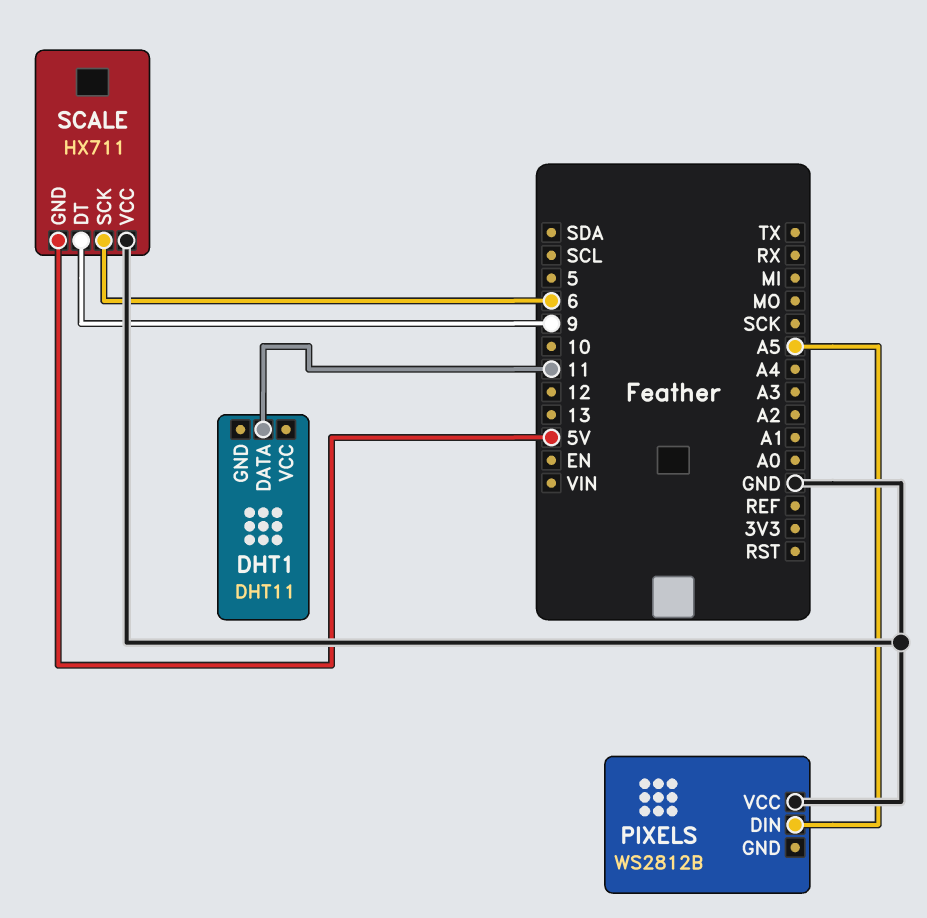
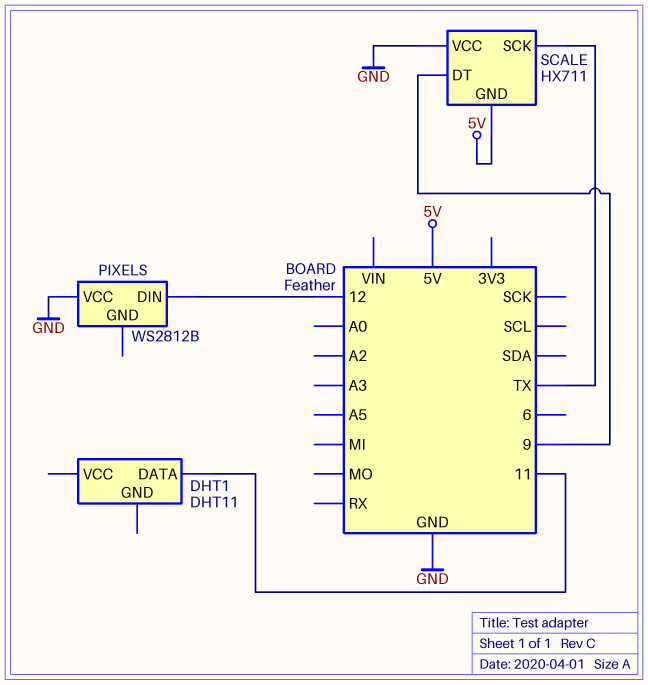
PIXELS pin DIN: A5 -> 12
SCALE pin SCK: 6 -> TX

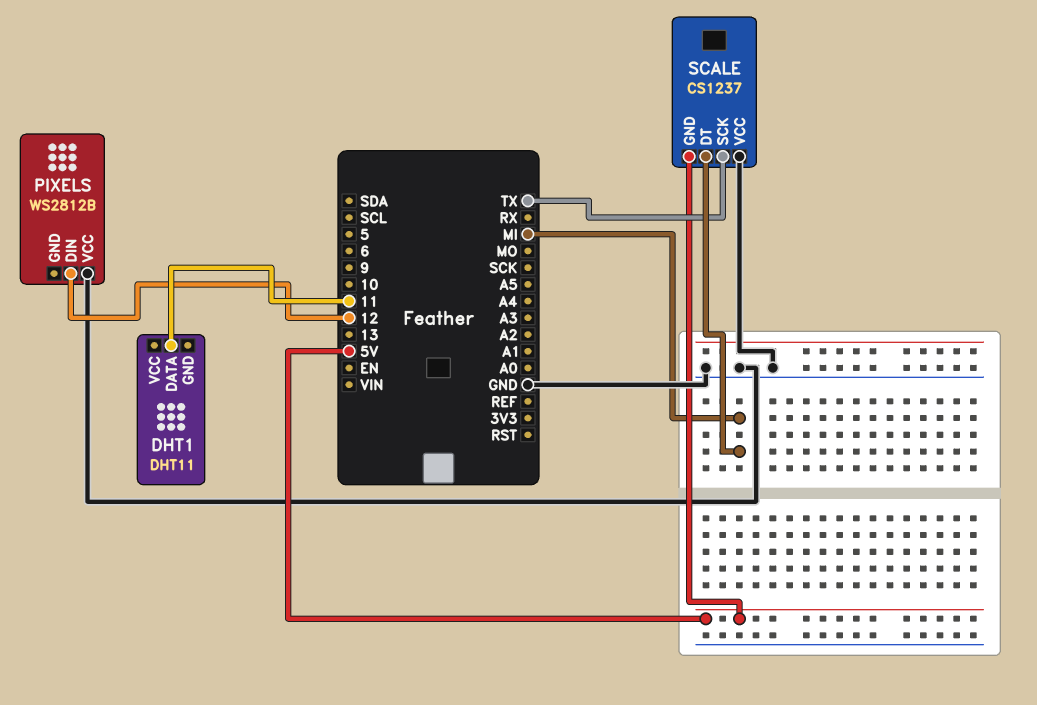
SCALE: HX711 -> CS1237
SCALE pin DT: 9 -> MI

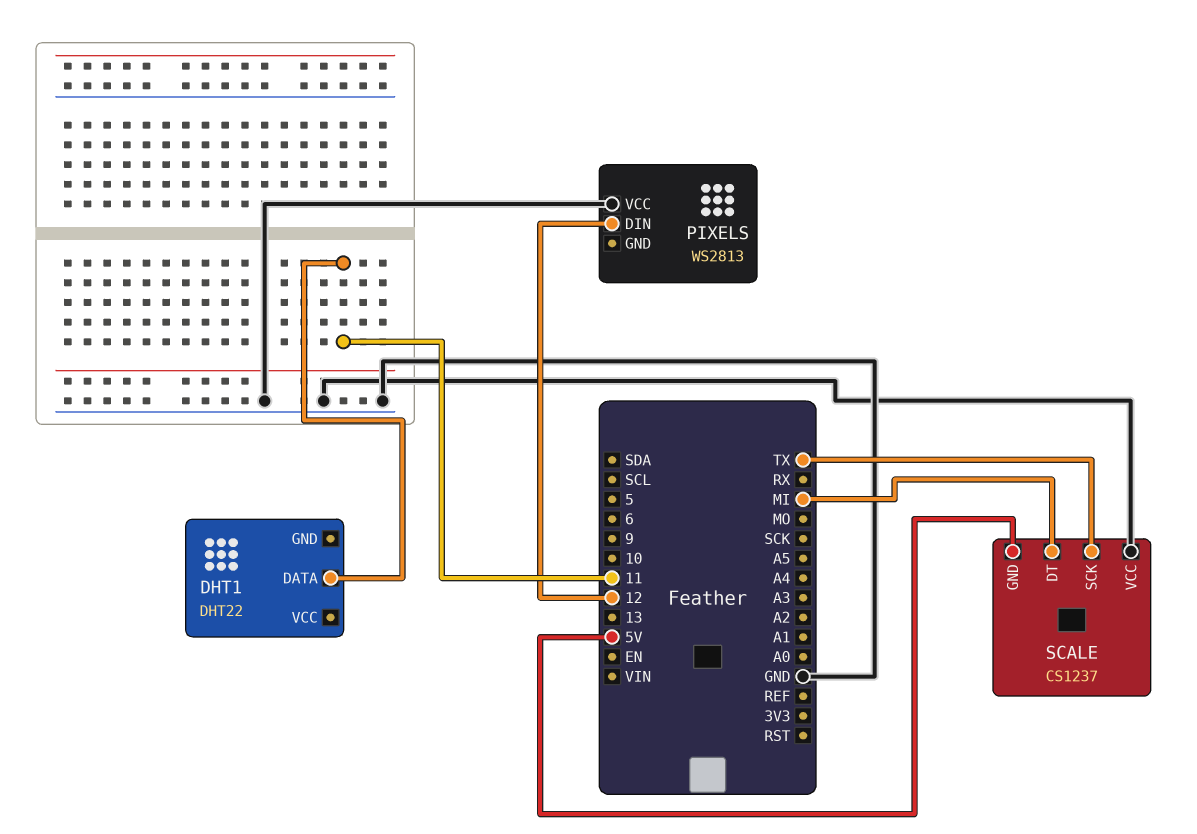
DHT1: DHT11 -> DHT22
PIXELS: WS2812B -> WS2813

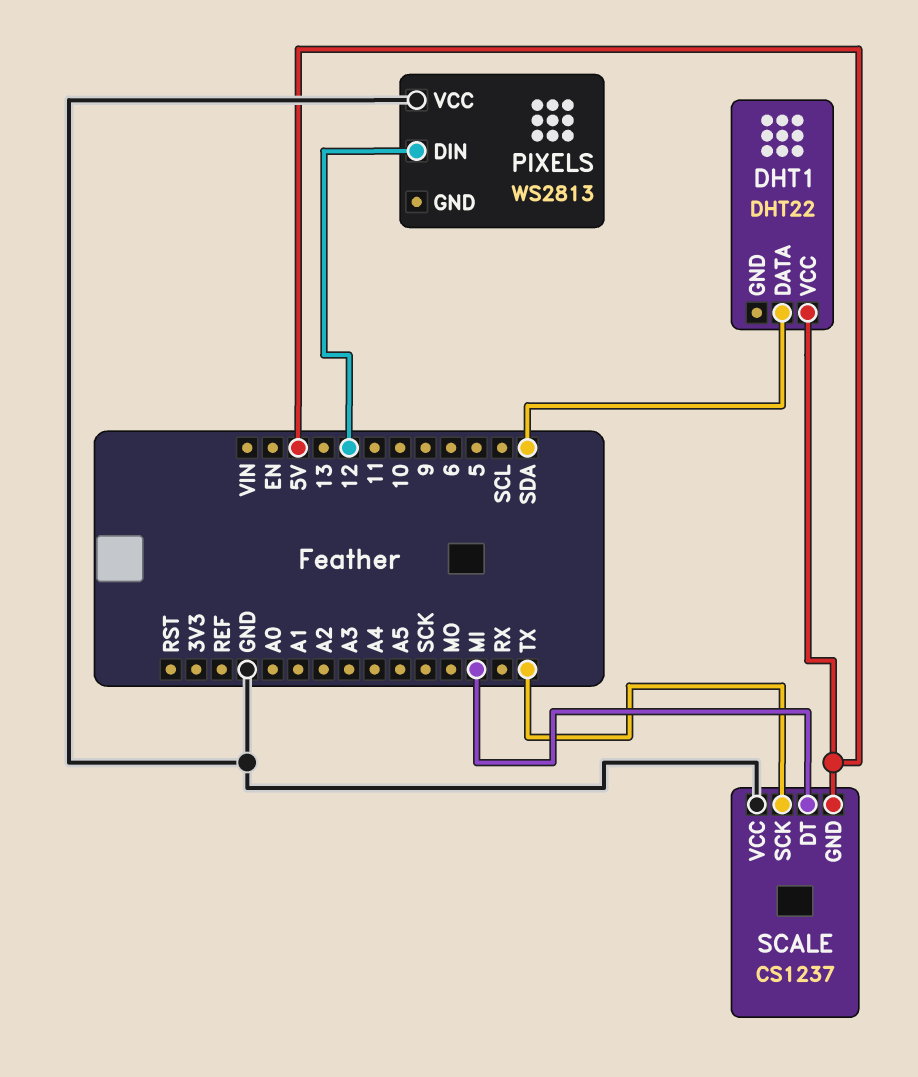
DHT1 pin DATA: 11 -> SDA
DHT1 pin VCC: none -> 5V

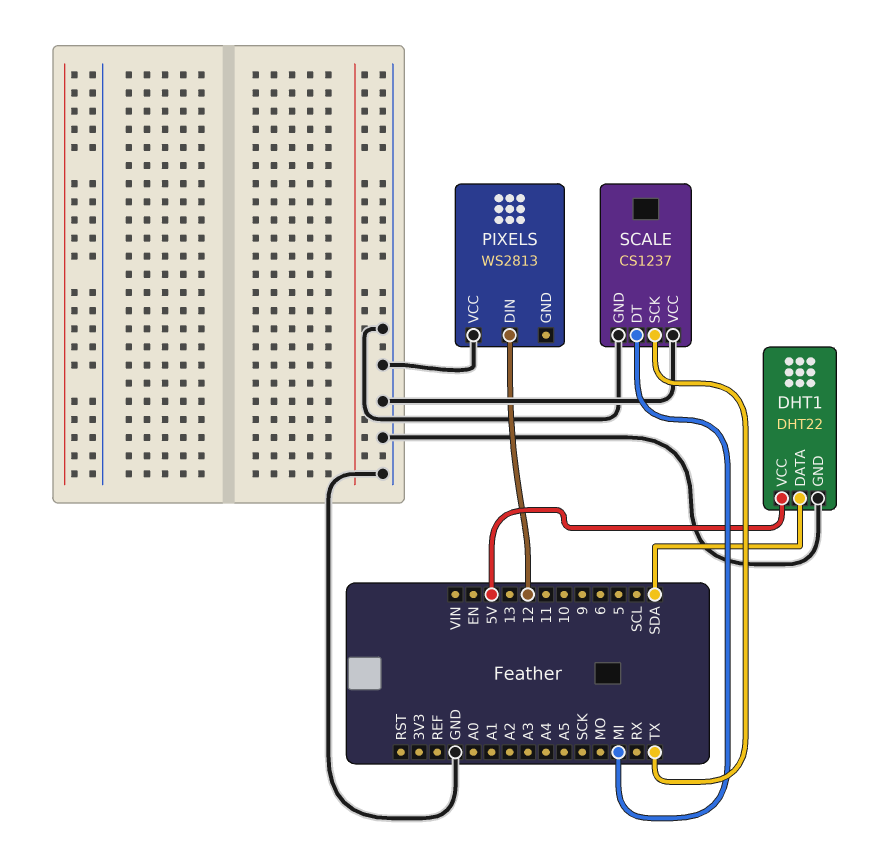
DHT1 pin GND: none -> GND
SCALE pin GND: 5V -> GND

